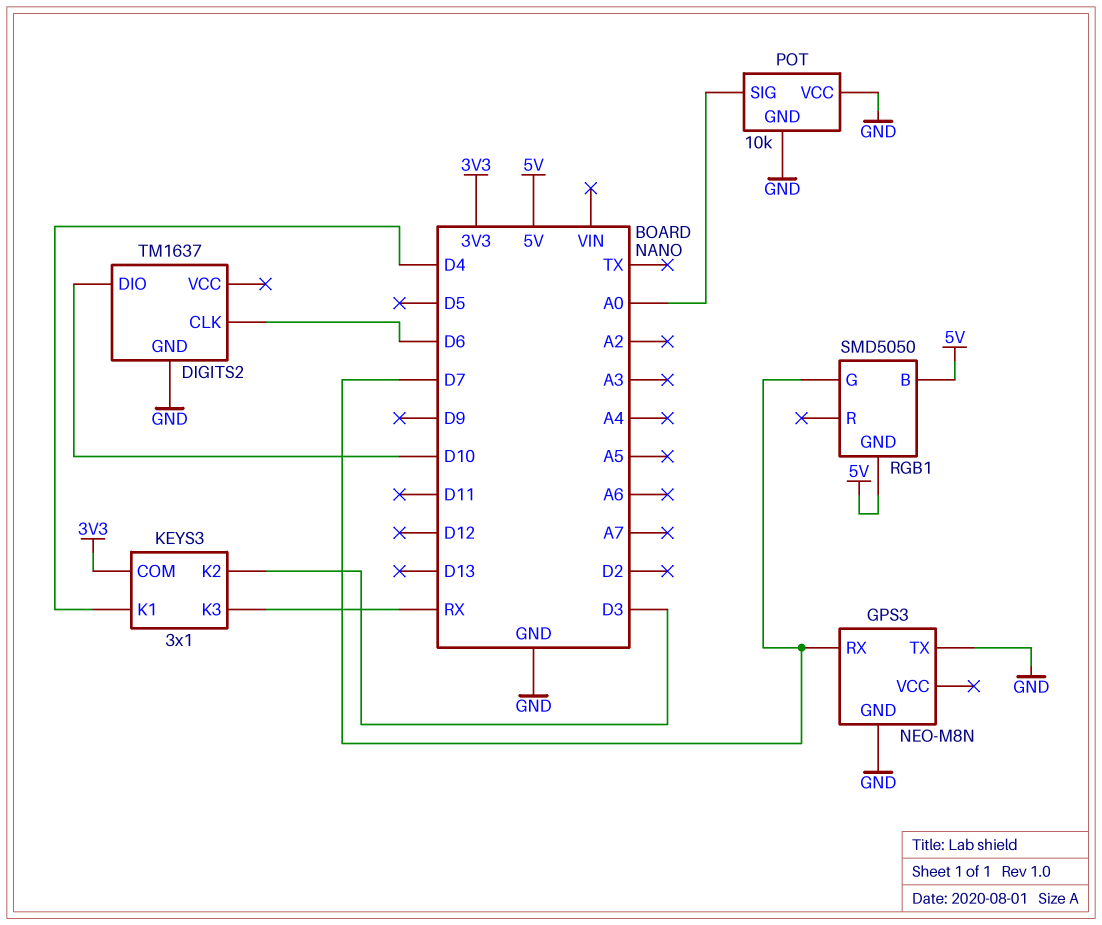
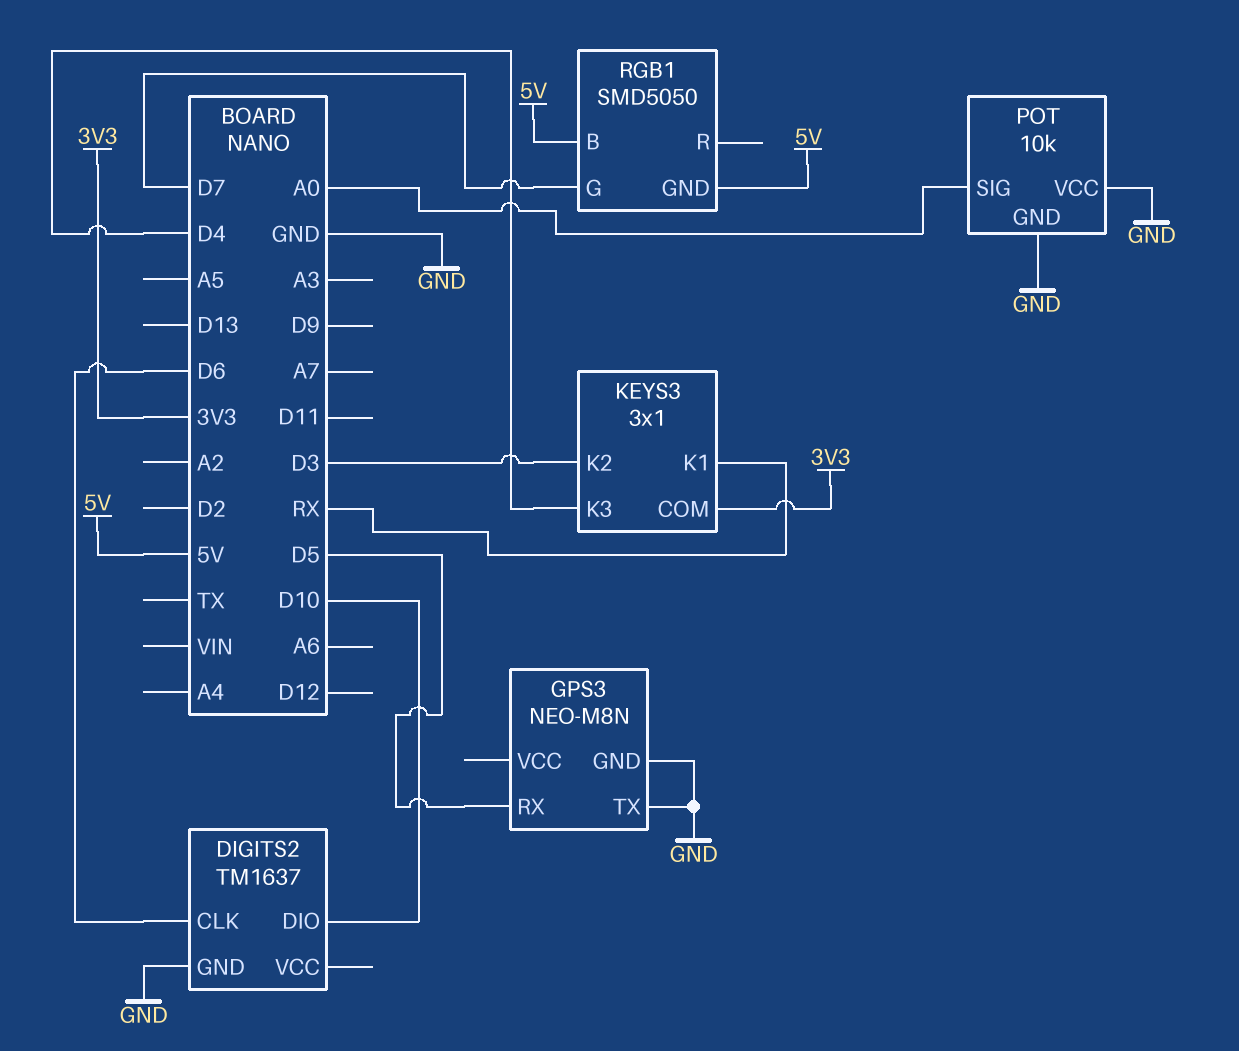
GPS3 pin RX: D7 -> D5
KEYS3 pin K1: D4 -> RX
KEYS3 pin K3: RX -> D4

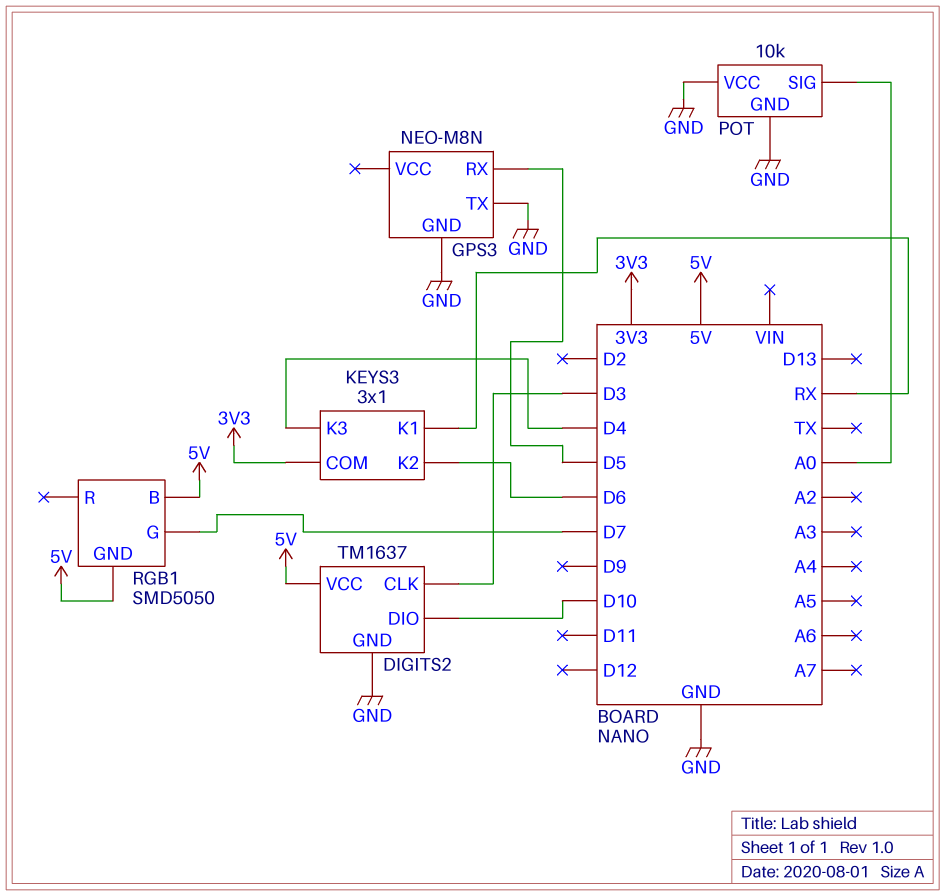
DIGITS2 pin CLK: D6 -> D3
DIGITS2 pin VCC: none -> 5V
KEYS3 pin K2: D3 -> D6

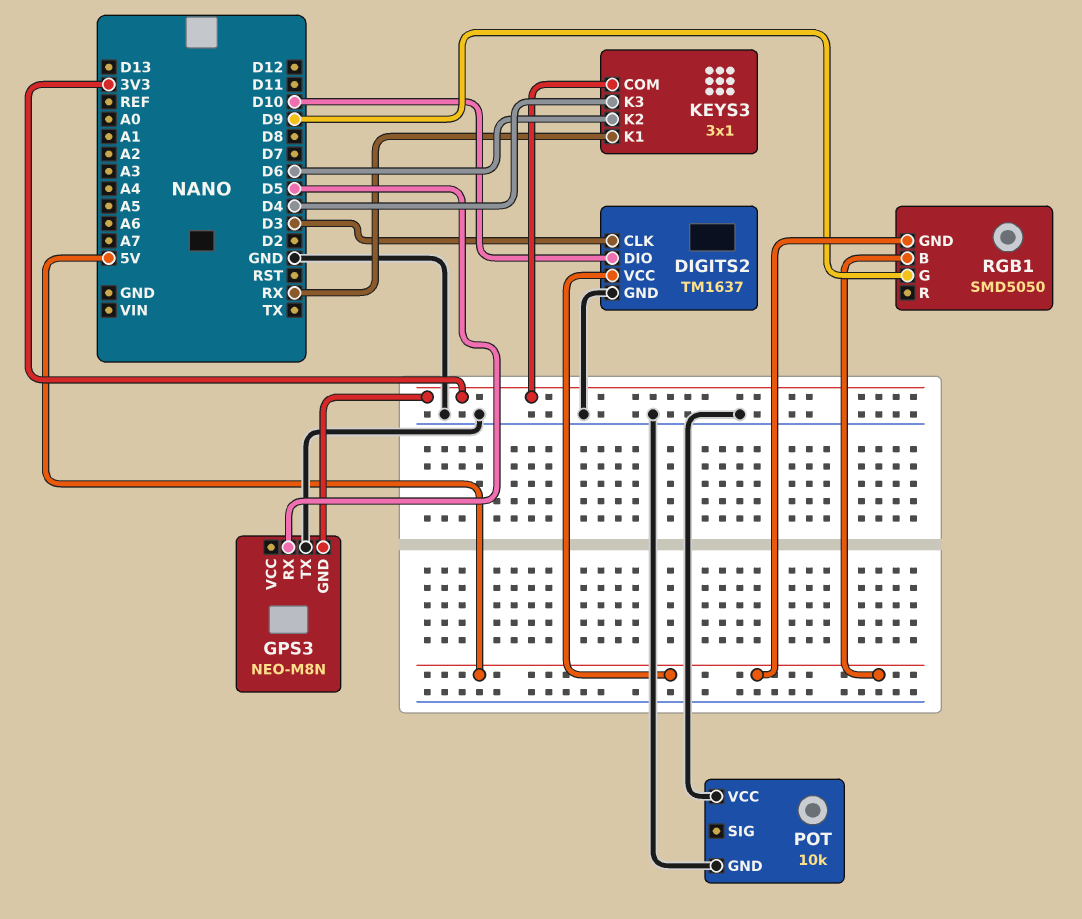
GPS3 pin GND: GND -> 3V3
POT pin SIG: A0 -> none
RGB1 pin G: D7 -> D9

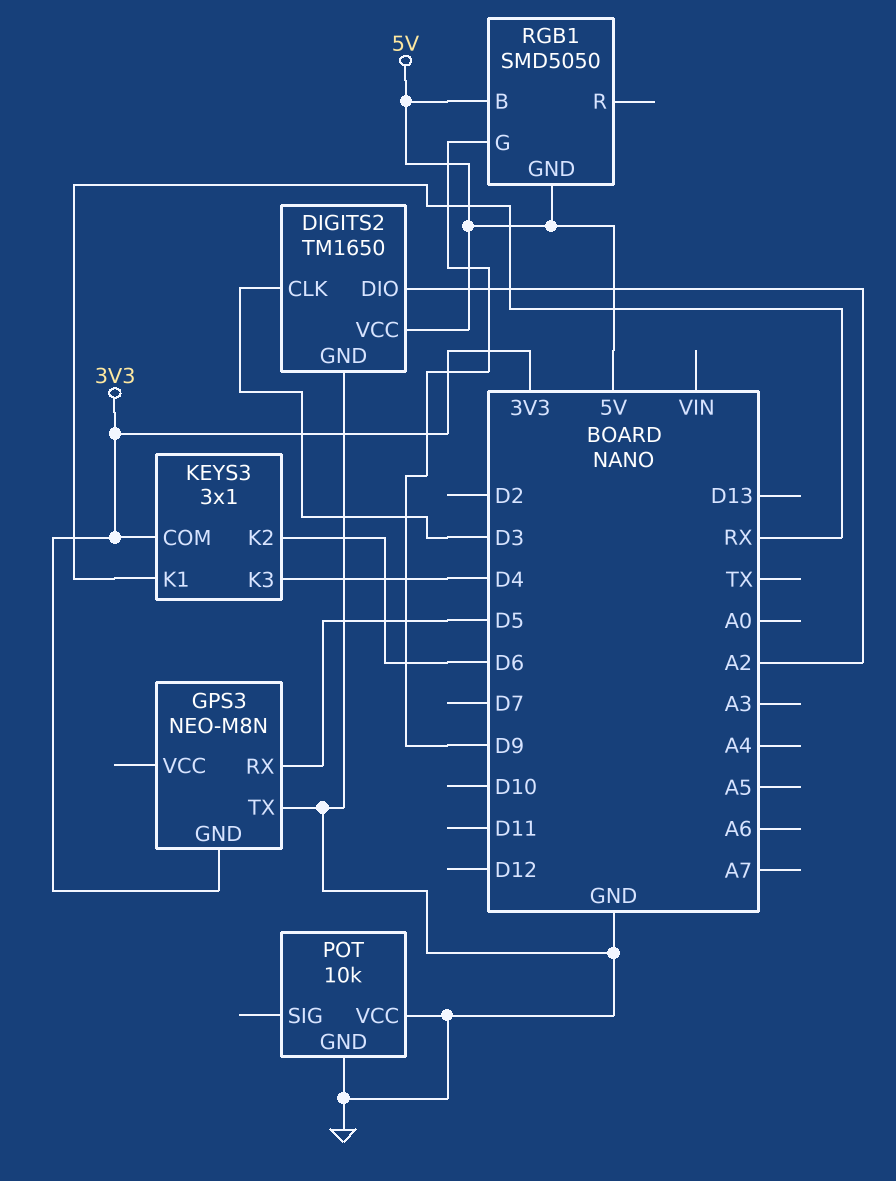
DIGITS2: TM1637 -> TM1650
DIGITS2 pin DIO: D10 -> A2

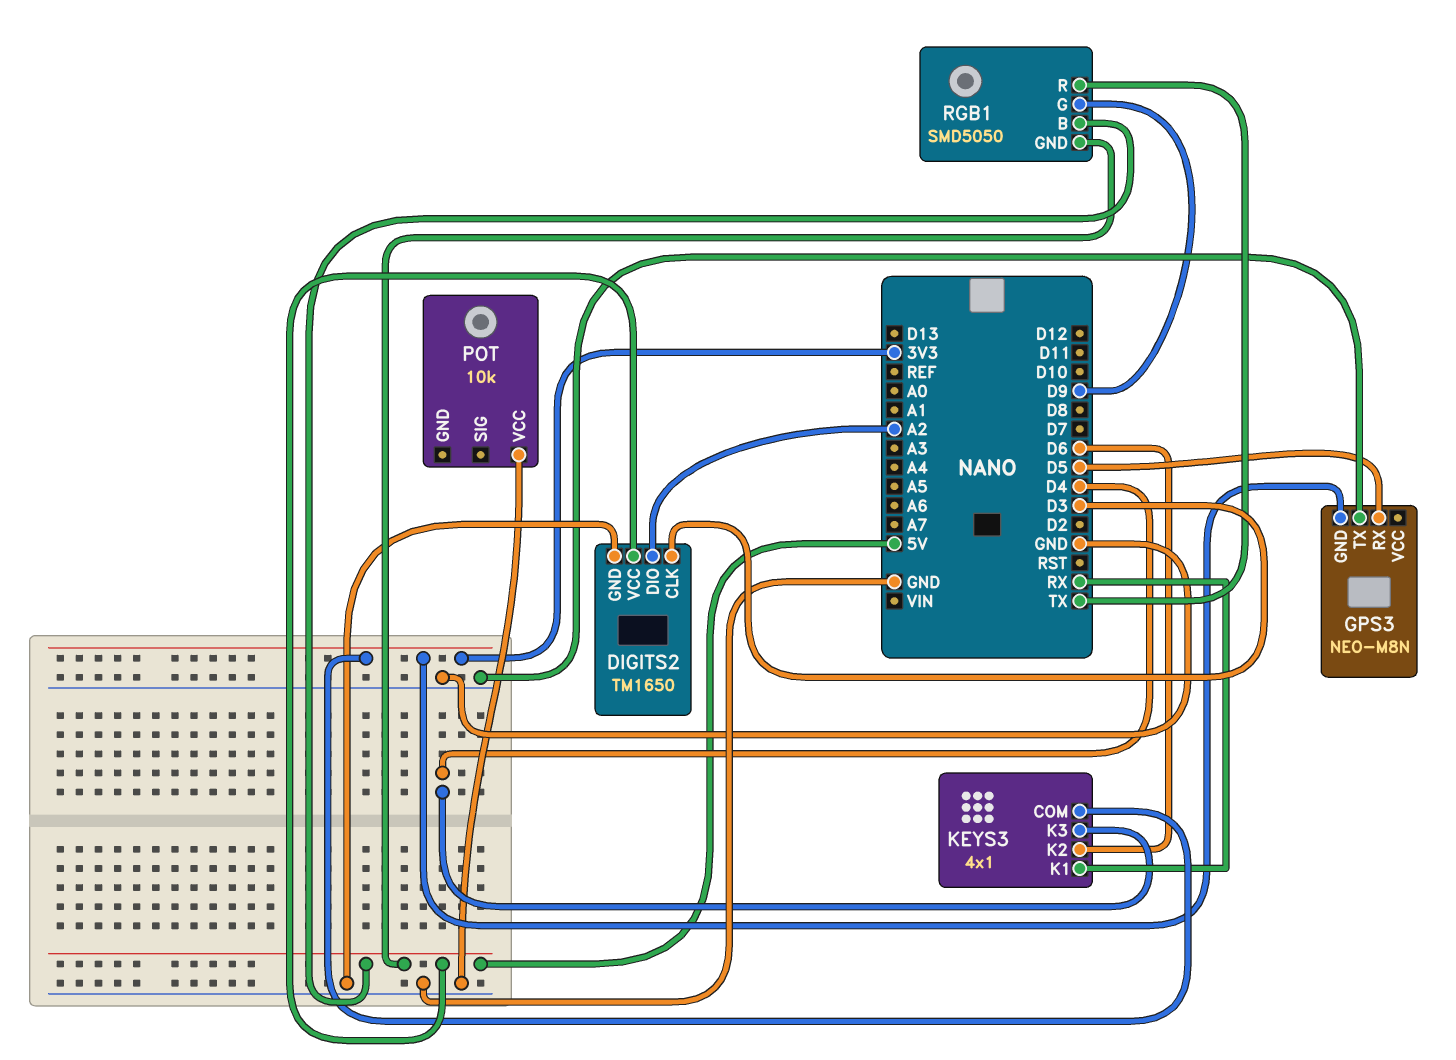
KEYS3: 3x1 -> 4x1
POT pin GND: GND -> none
RGB1 pin R: none -> TX

